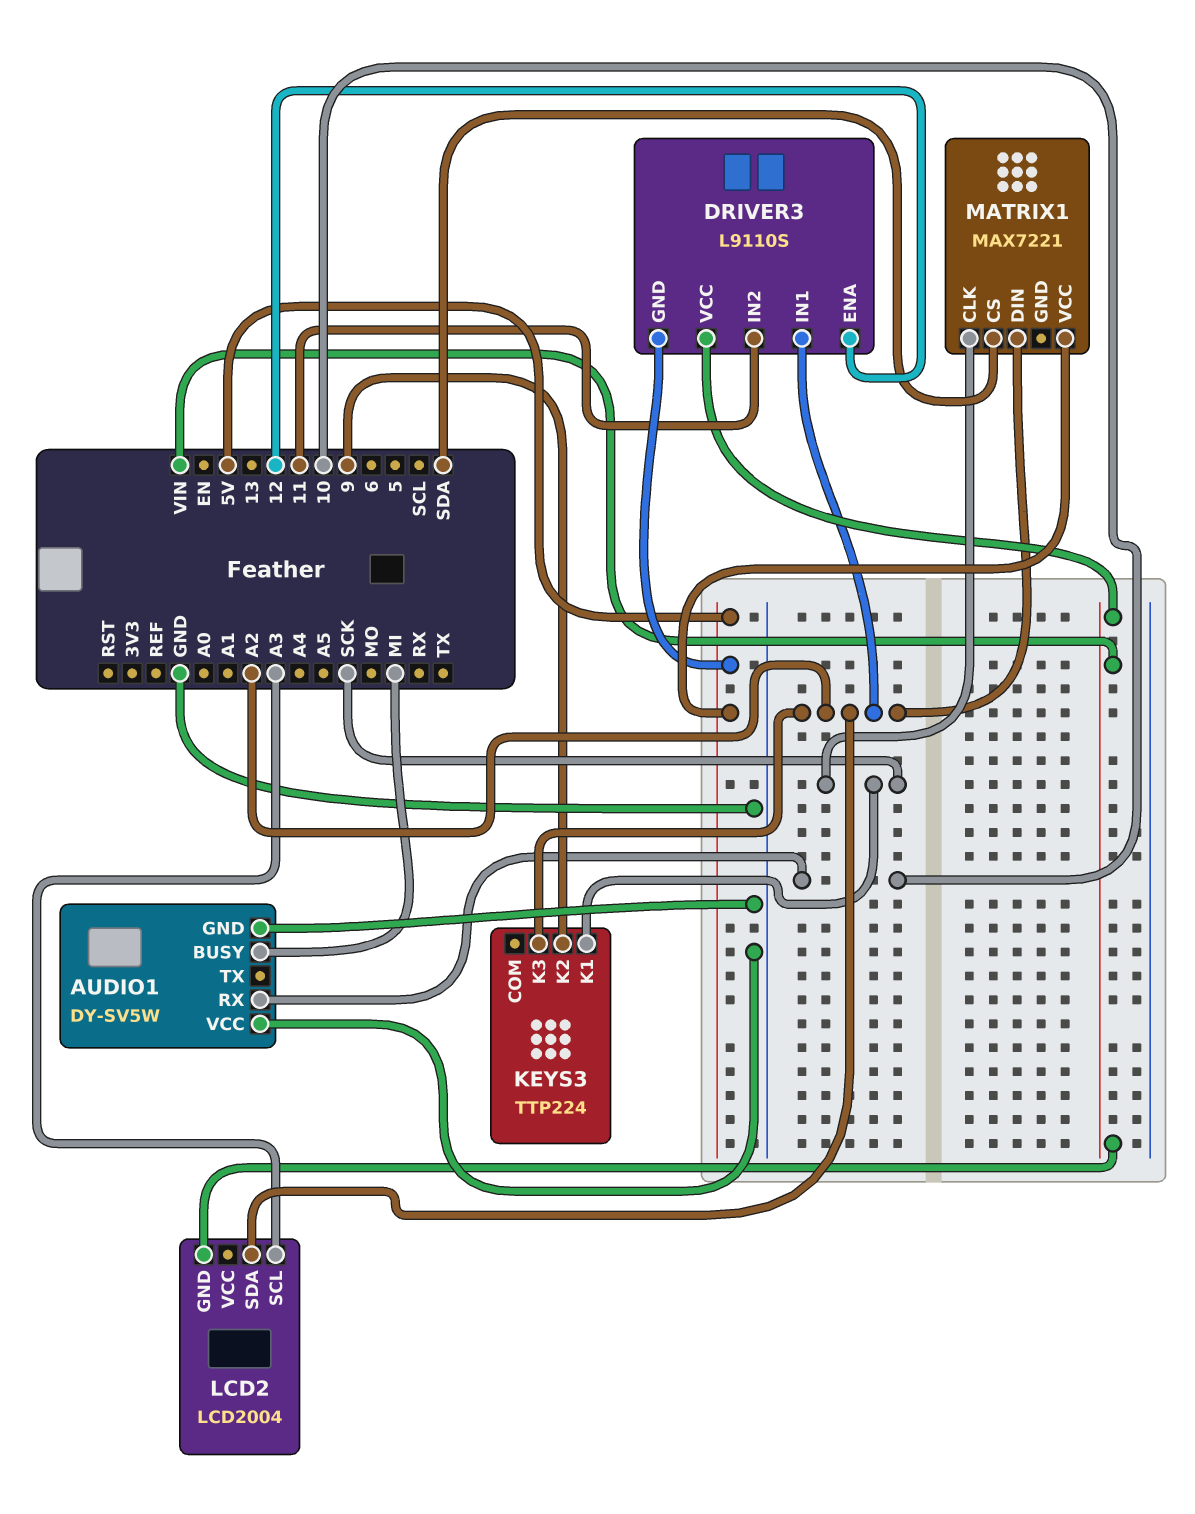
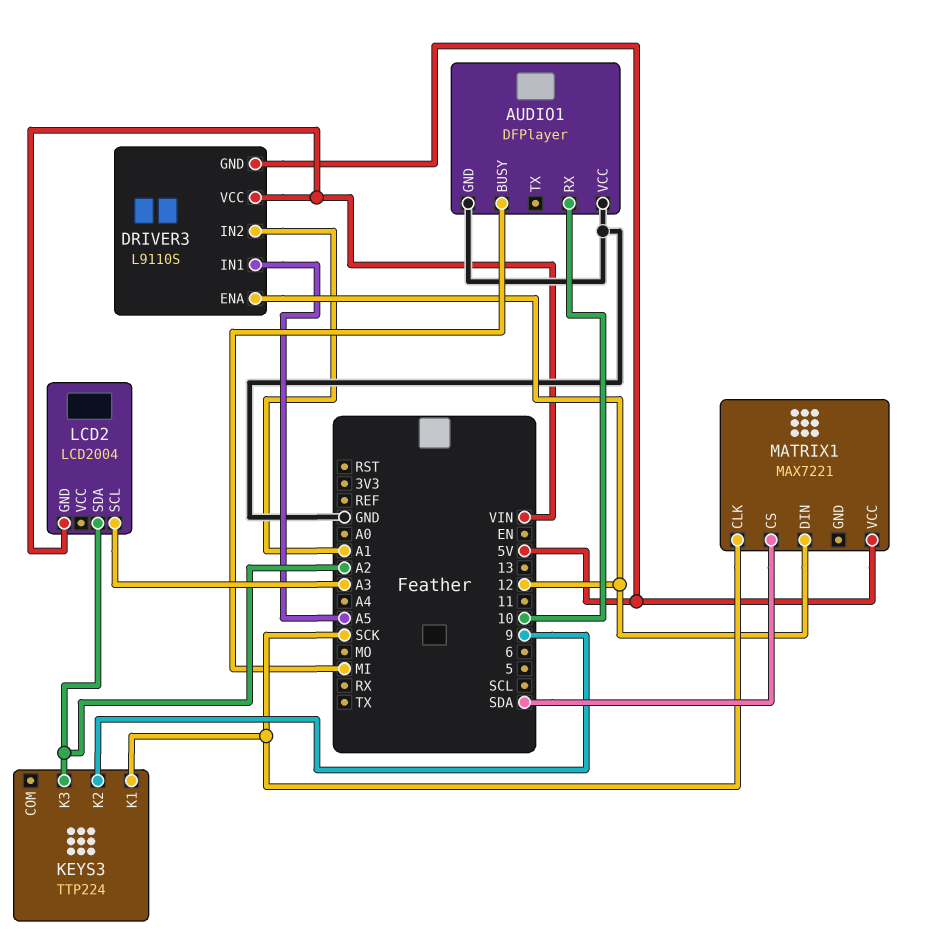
AUDIO1: DY-SV5W -> DFPlayer
DRIVER3 pin IN1: A2 -> A5
DRIVER3 pin IN2: 11 -> A1
MATRIX1 pin DIN: A2 -> 12

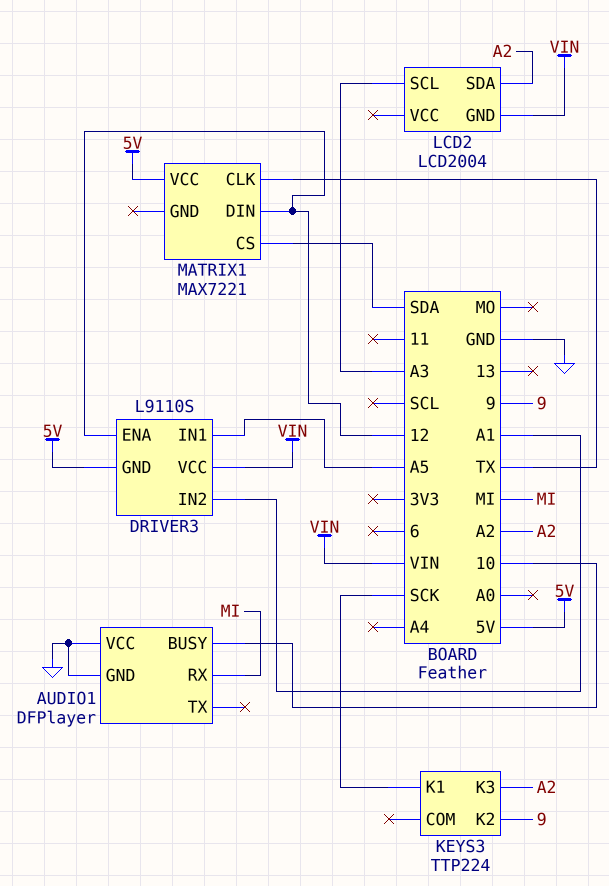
AUDIO1 pin BUSY: MI -> 10
AUDIO1 pin RX: 10 -> MI
MATRIX1 pin CLK: SCK -> TX

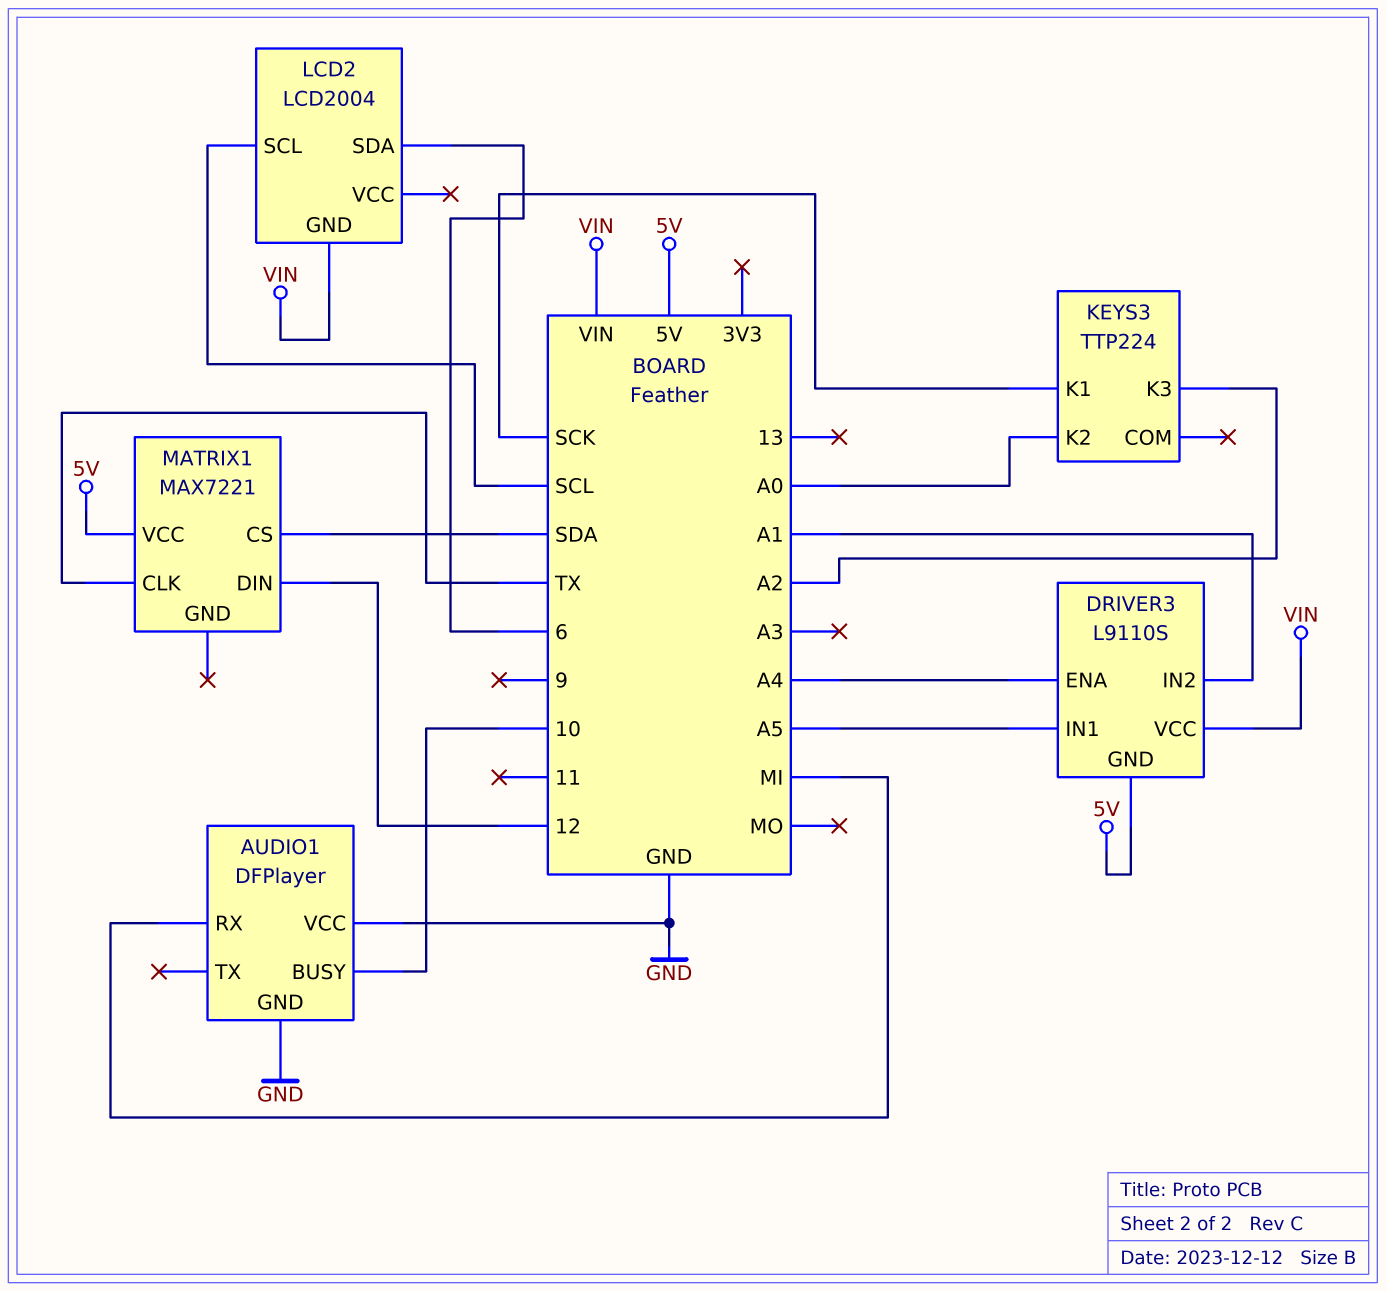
DRIVER3 pin ENA: 12 -> A4
KEYS3 pin K2: 9 -> A0
LCD2 pin SCL: A3 -> SCL
LCD2 pin SDA: A2 -> 6

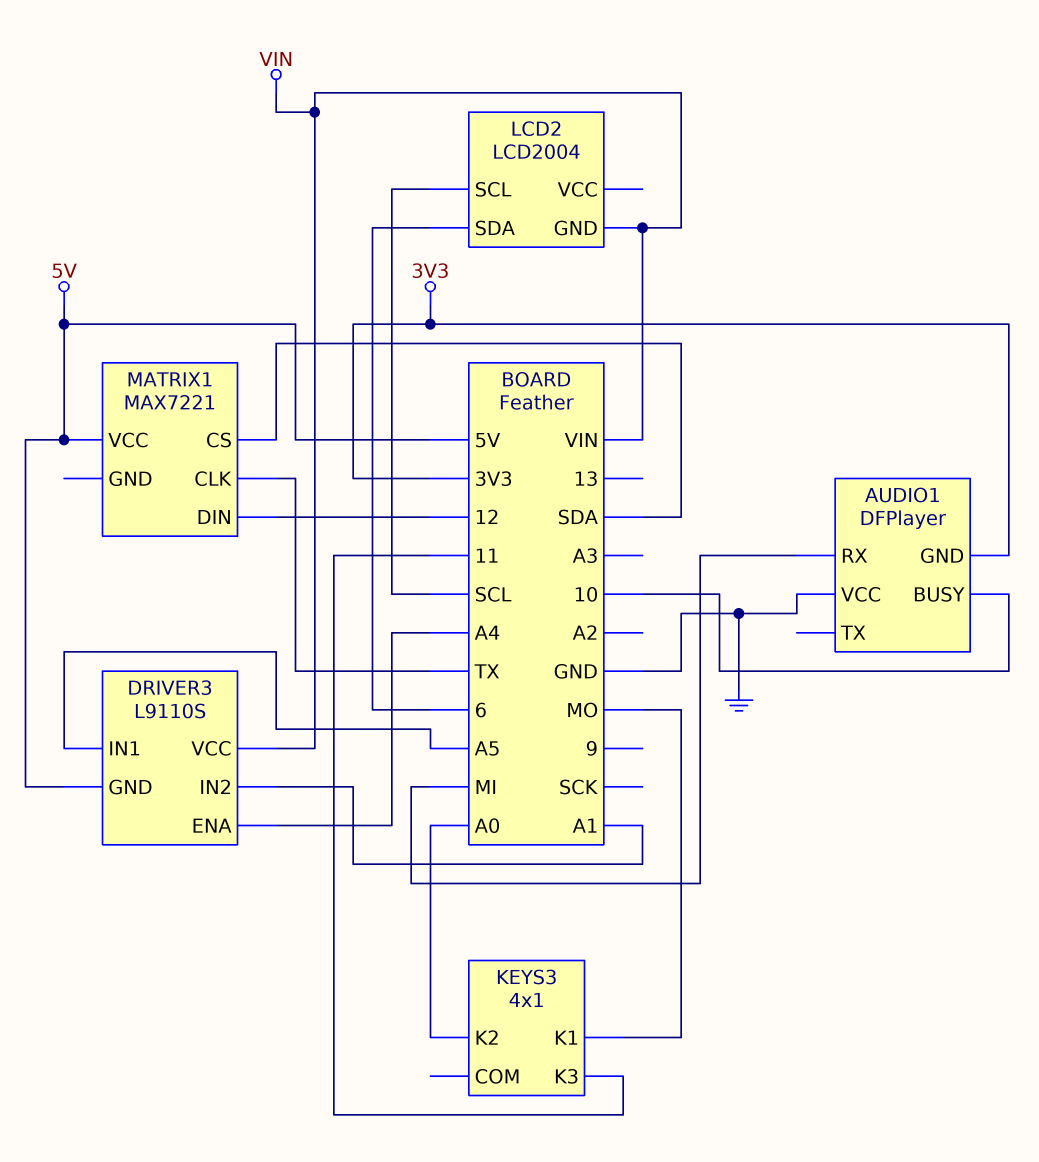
AUDIO1 pin GND: GND -> 3V3
KEYS3: TTP224 -> 4x1
KEYS3 pin K1: SCK -> MO
KEYS3 pin K3: A2 -> 11

